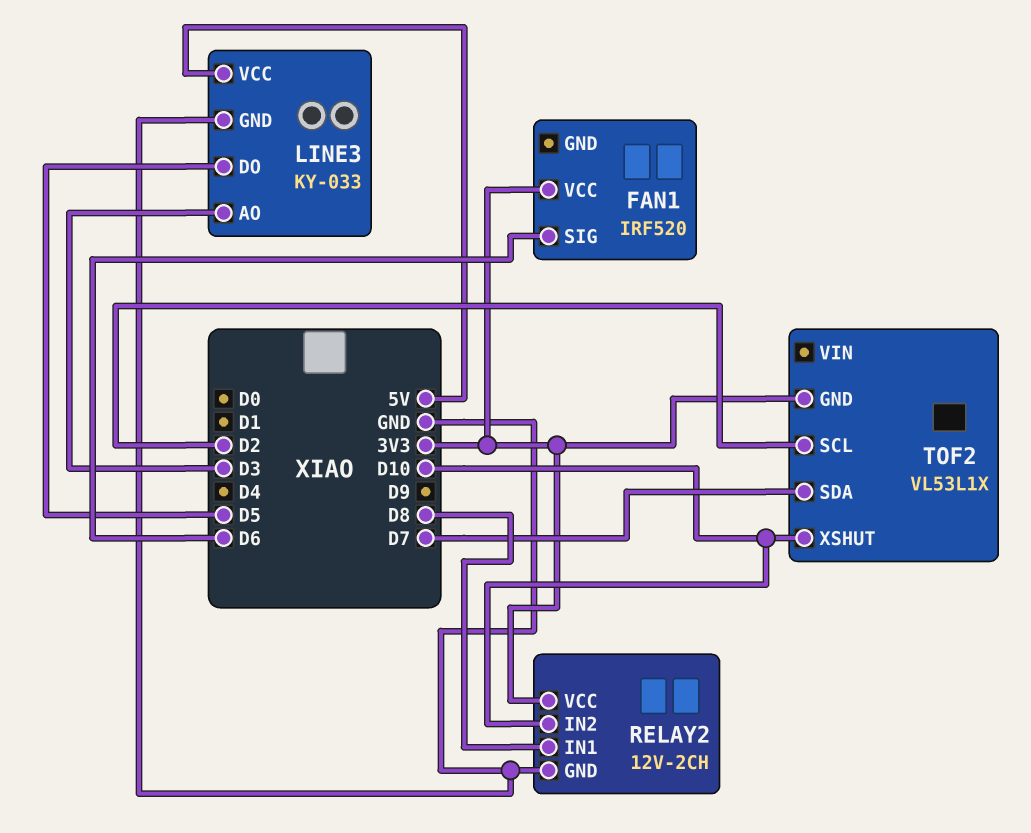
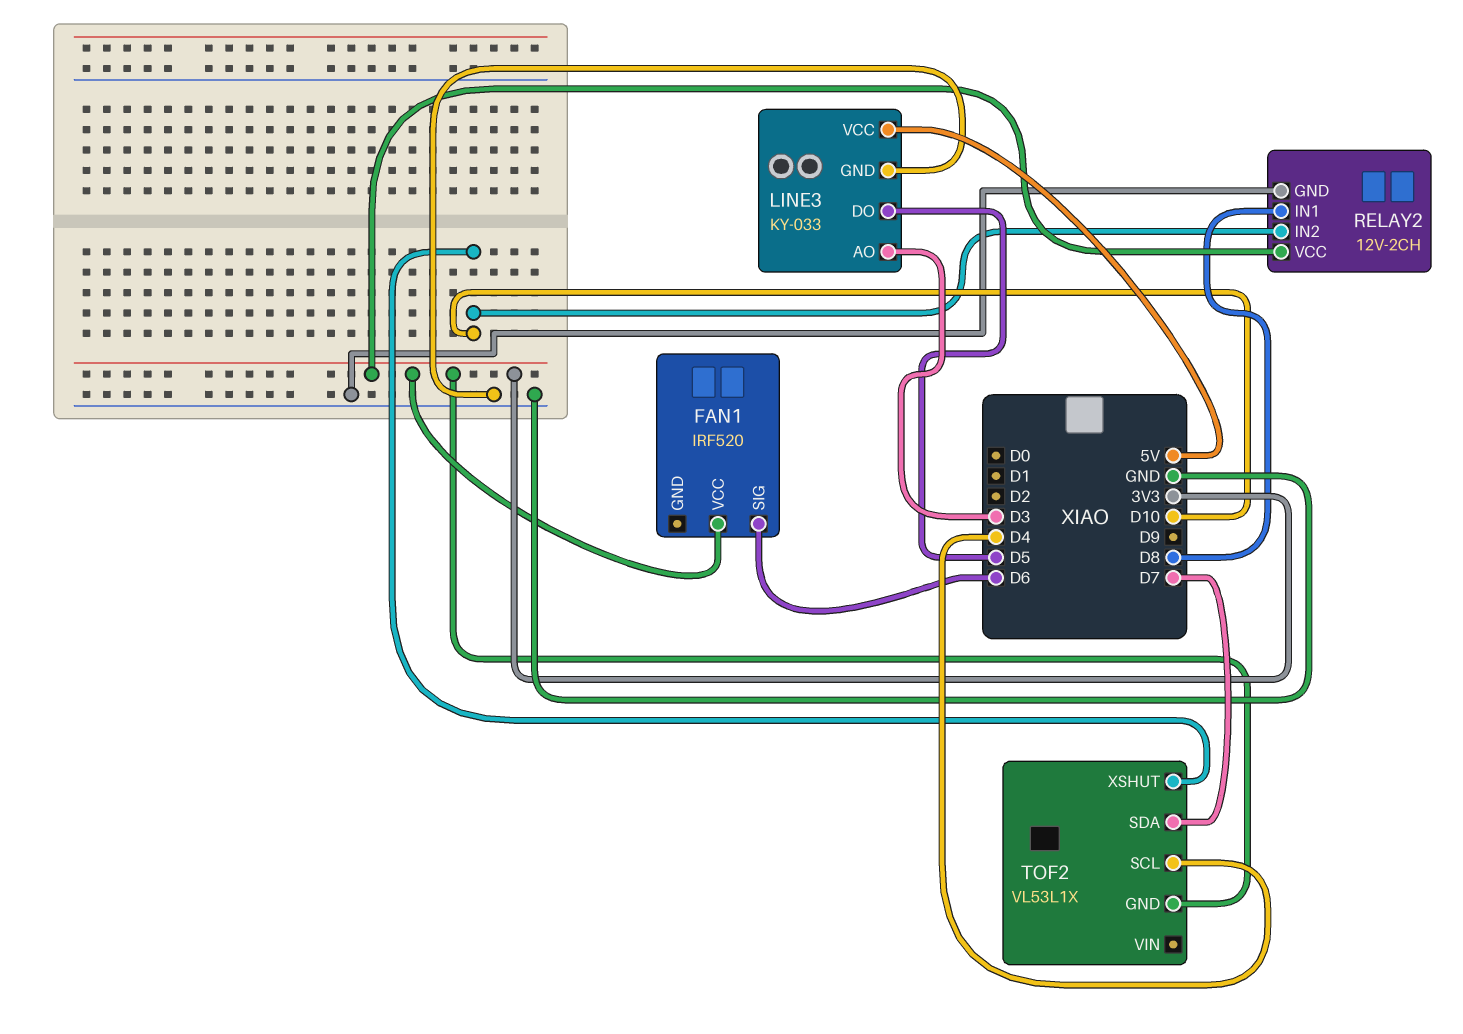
TOF2 pin SCL: D2 -> D4

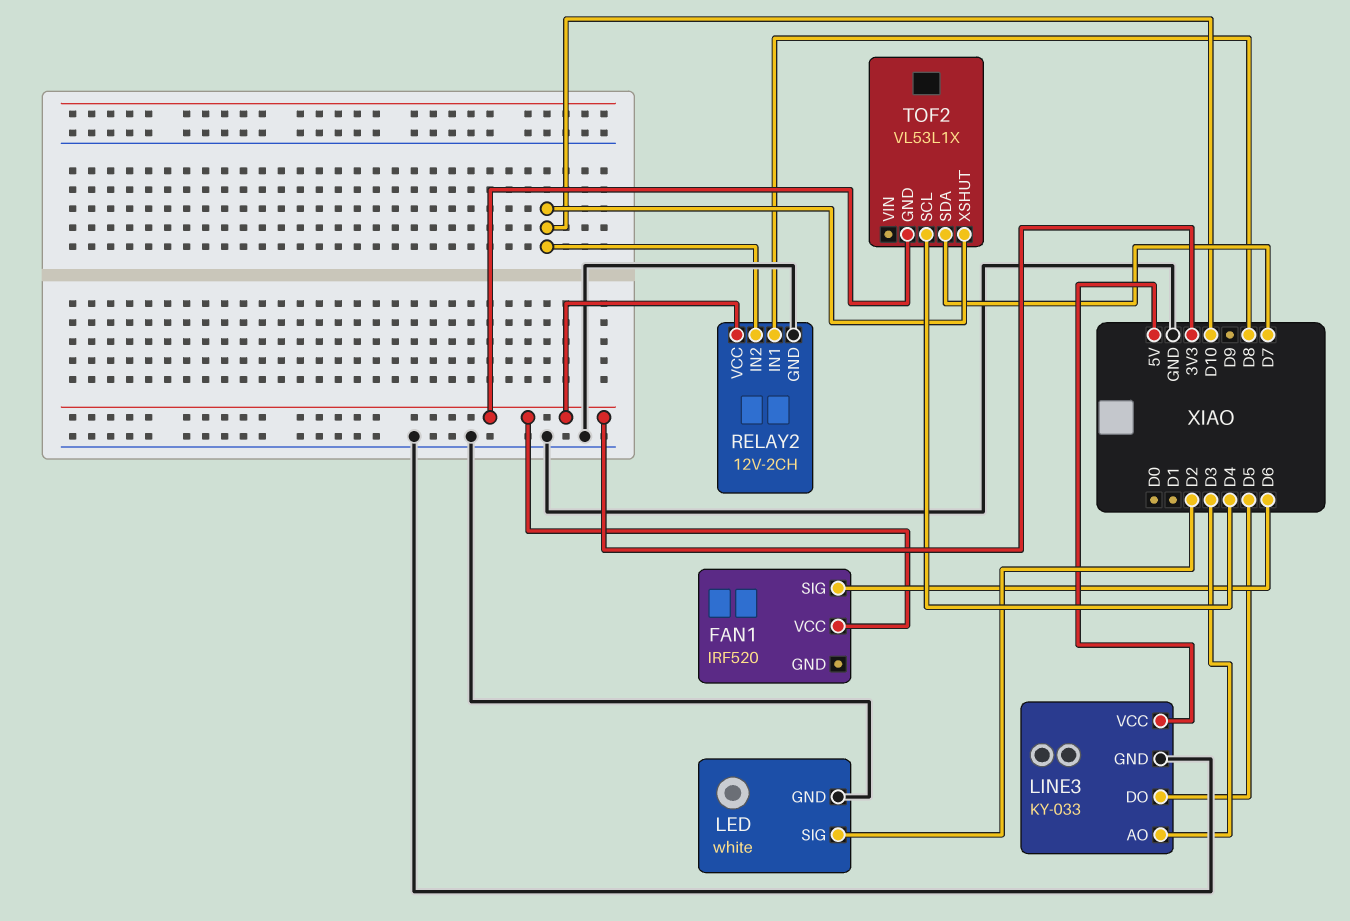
LED: none -> white
LED pin GND: none -> GND
LED pin SIG: none -> D2

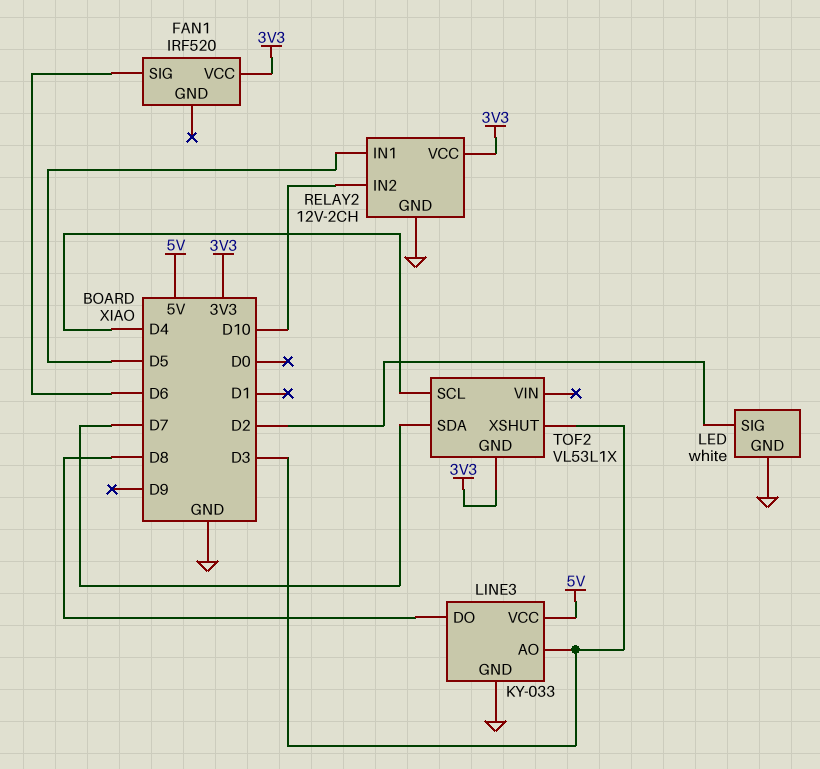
LINE3 pin DO: D5 -> D8
RELAY2 pin IN1: D8 -> D5
TOF2 pin XSHUT: D10 -> D3

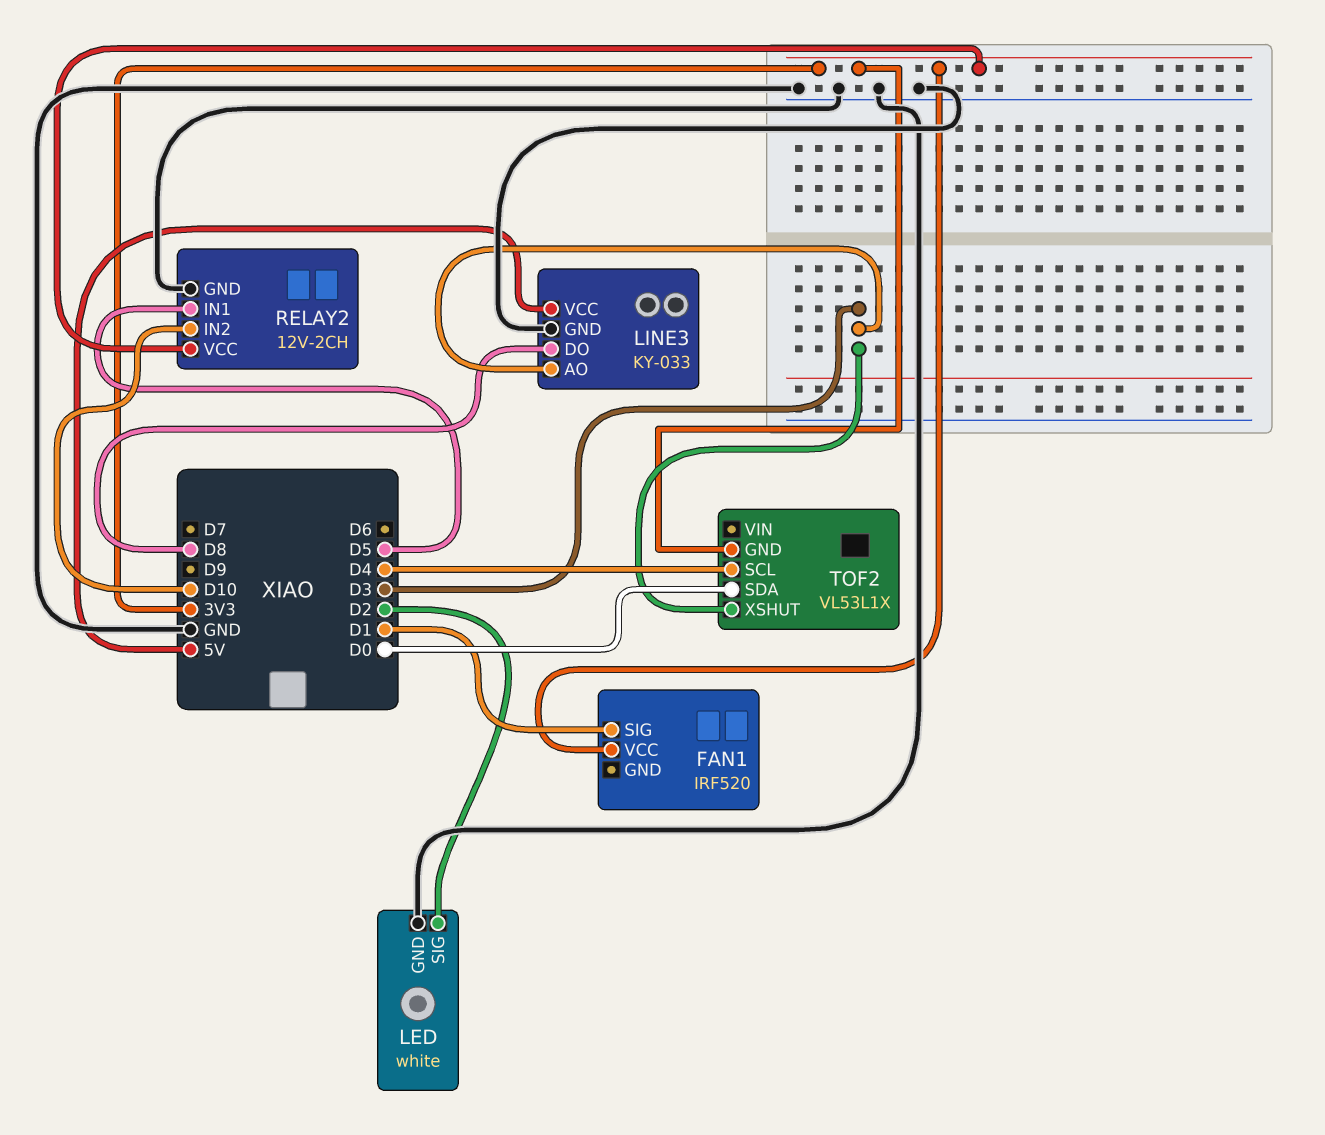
FAN1 pin SIG: D6 -> D1
TOF2 pin SDA: D7 -> D0

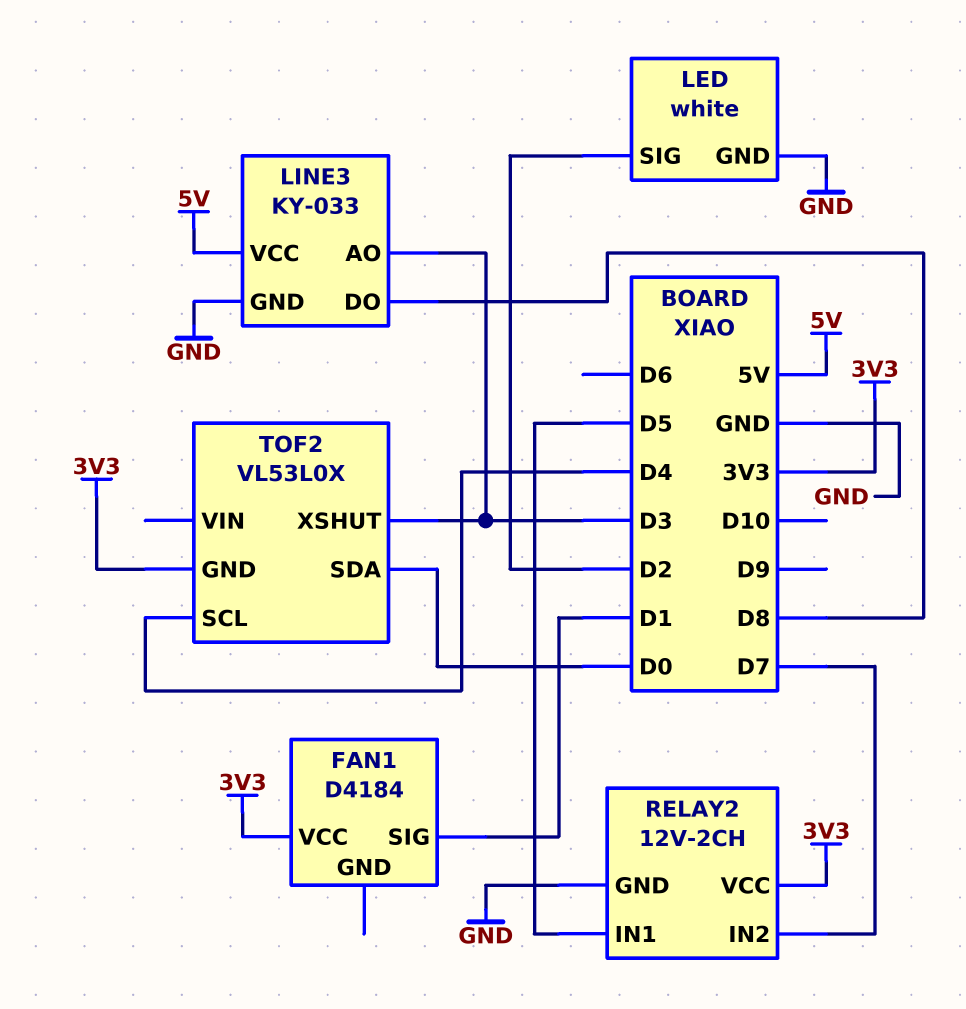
FAN1: IRF520 -> D4184
RELAY2 pin IN2: D10 -> D7
TOF2: VL53L1X -> VL53L0X

